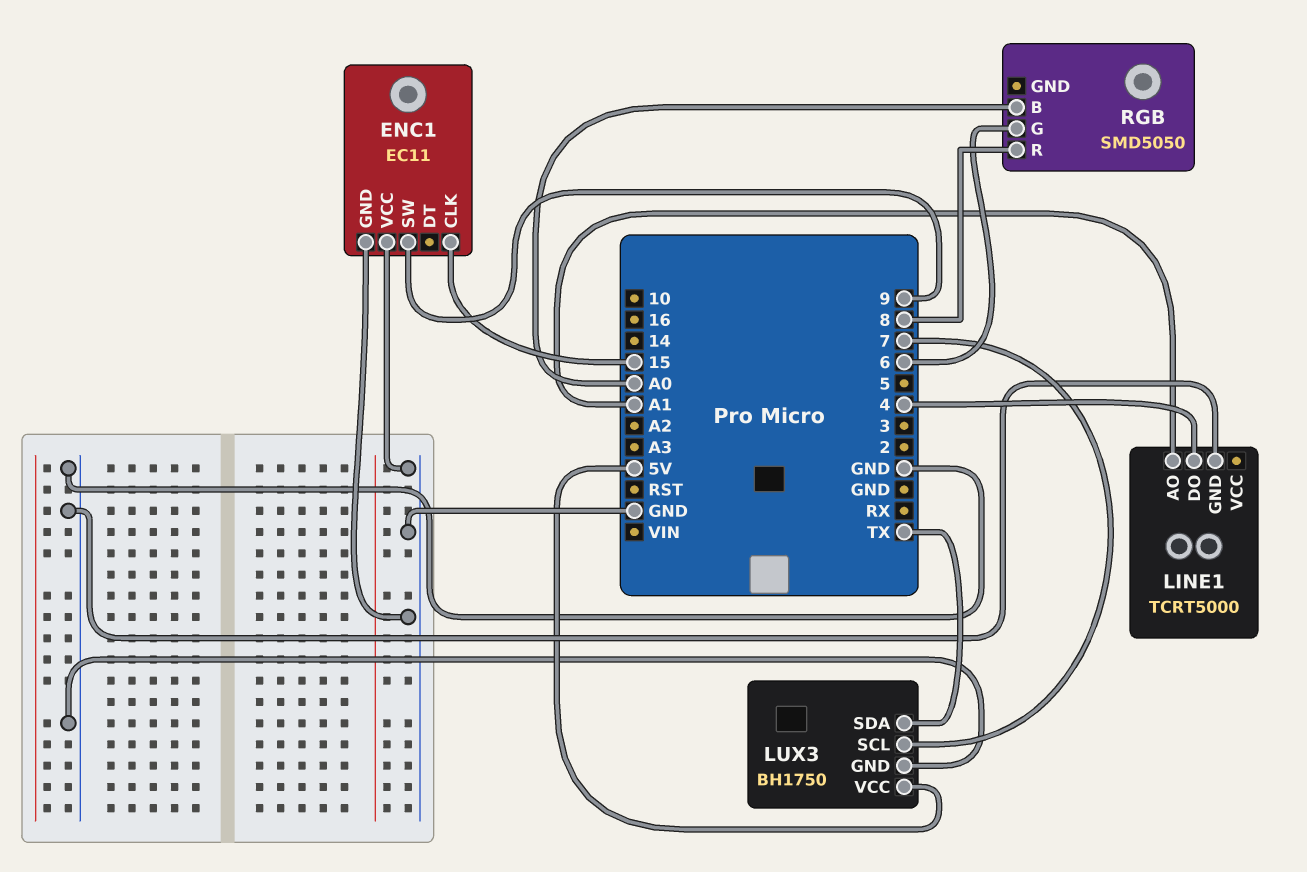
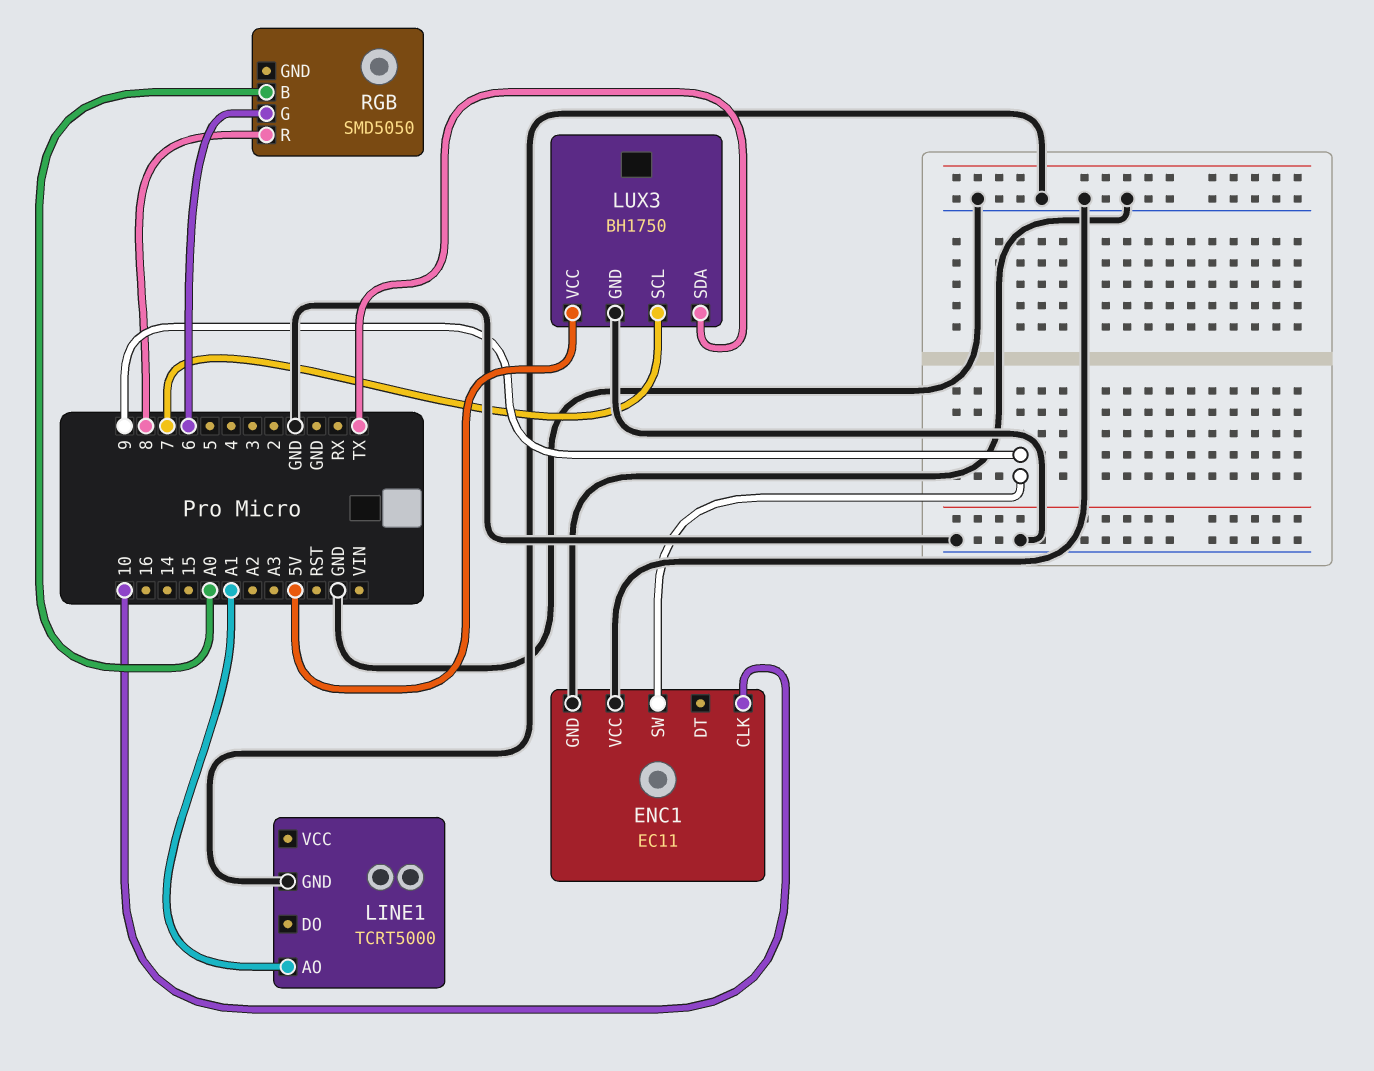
ENC1 pin CLK: 15 -> 10
LINE1 pin DO: 4 -> none

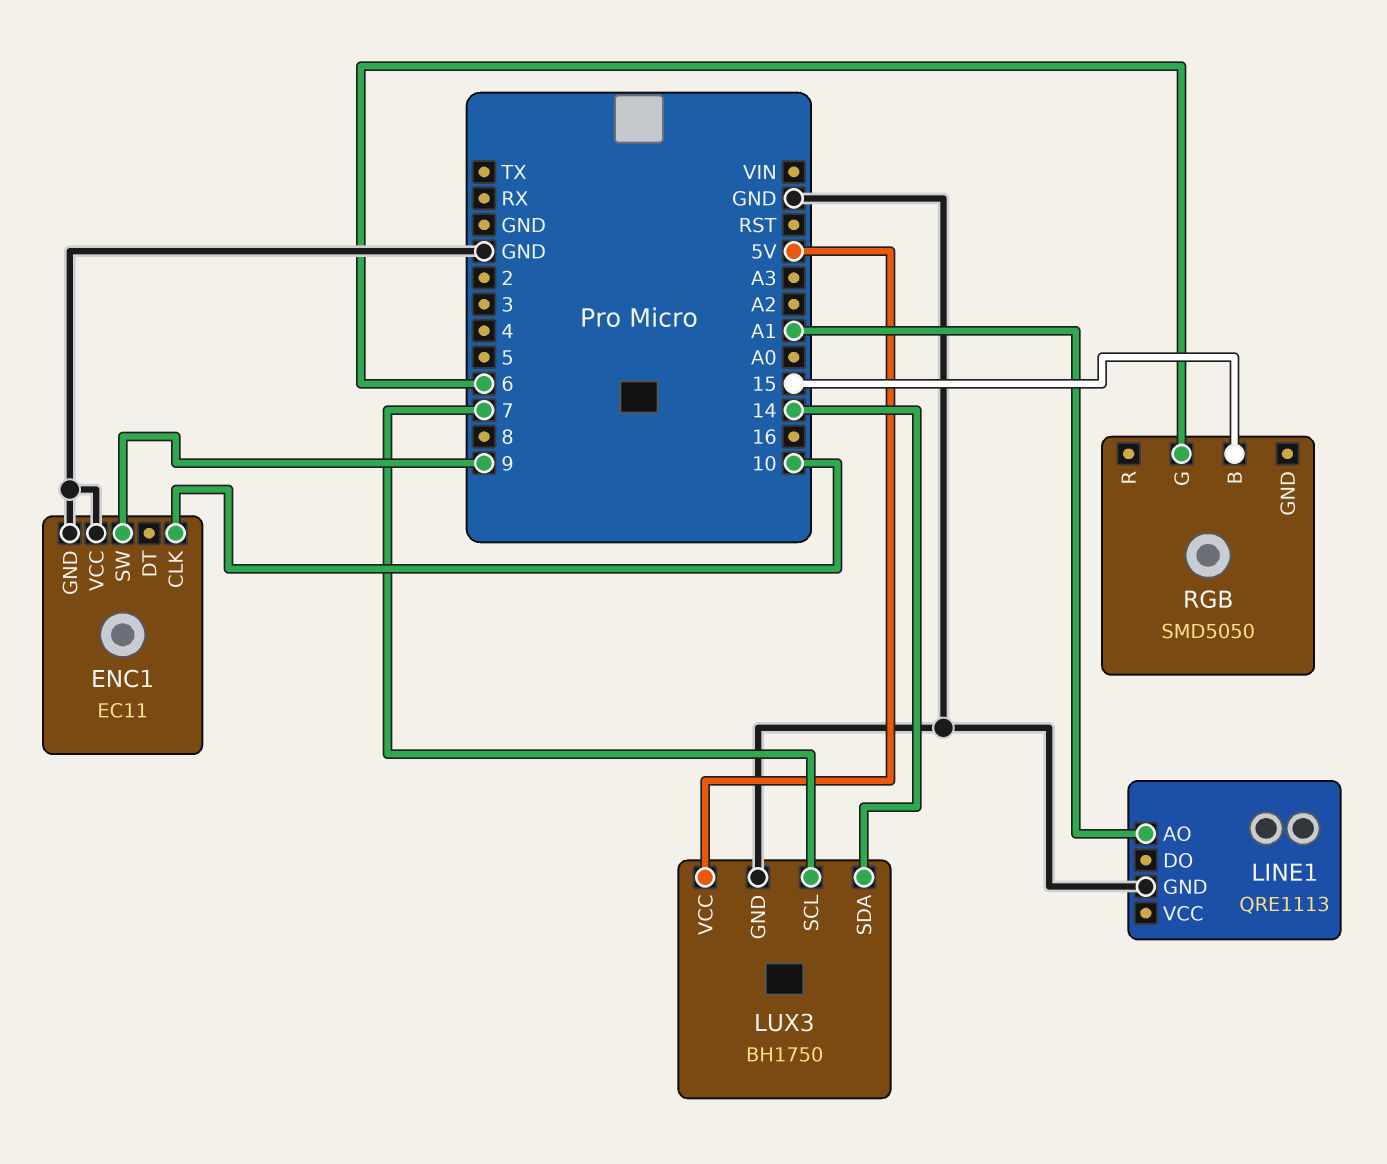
LINE1: TCRT5000 -> QRE1113
LUX3 pin SDA: TX -> 14
RGB pin B: A0 -> 15
RGB pin R: 8 -> none

